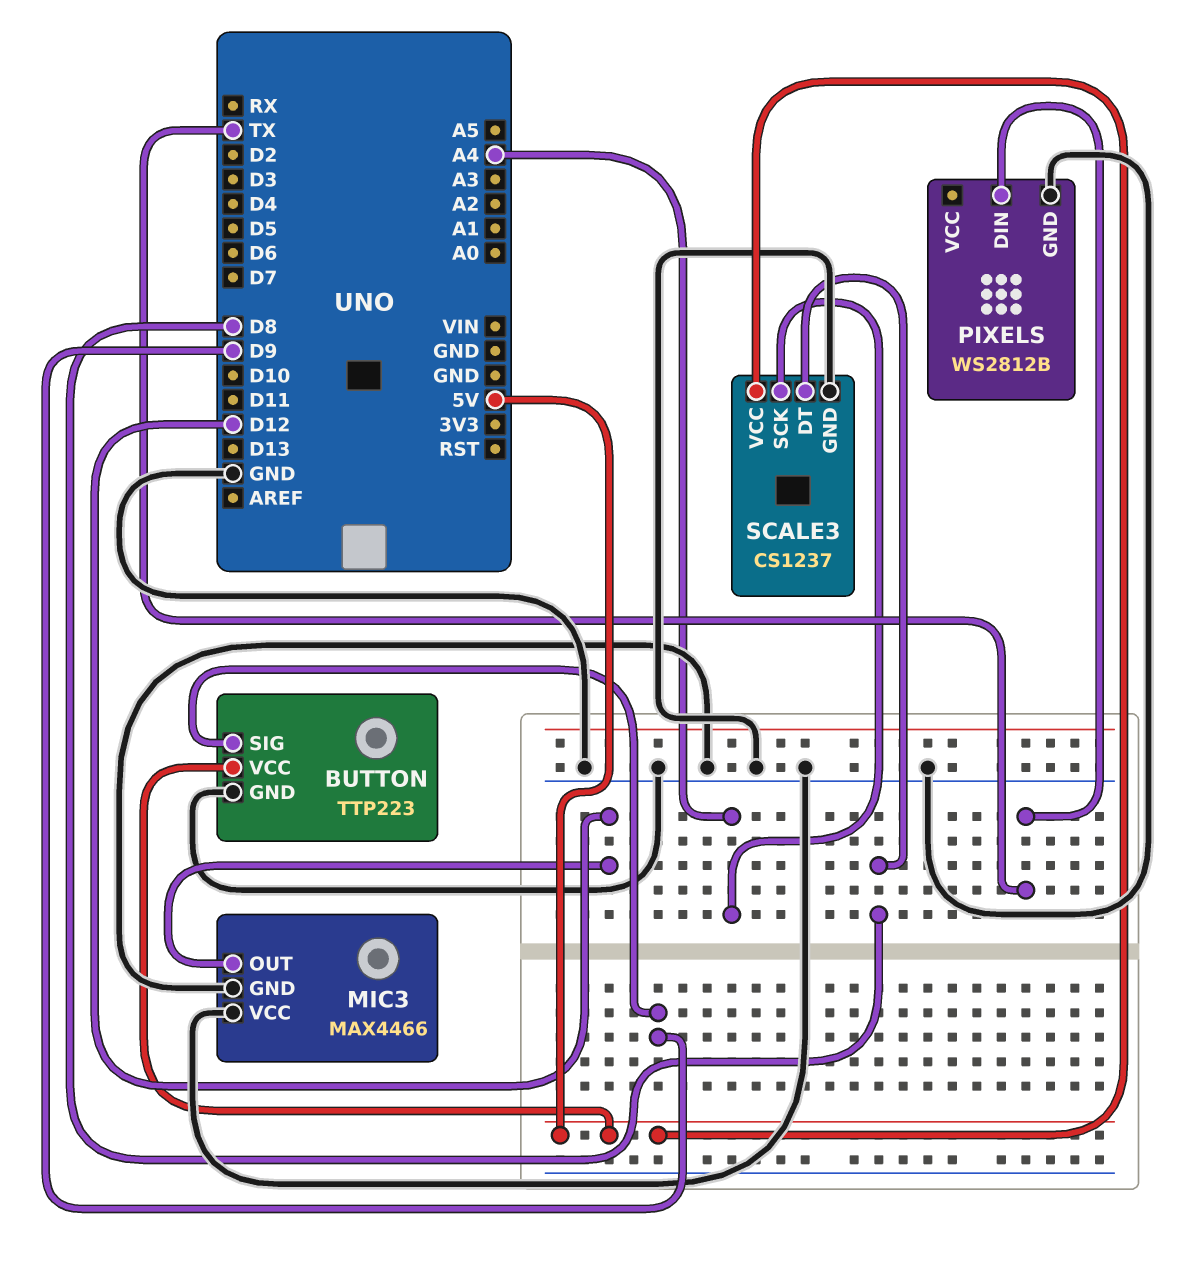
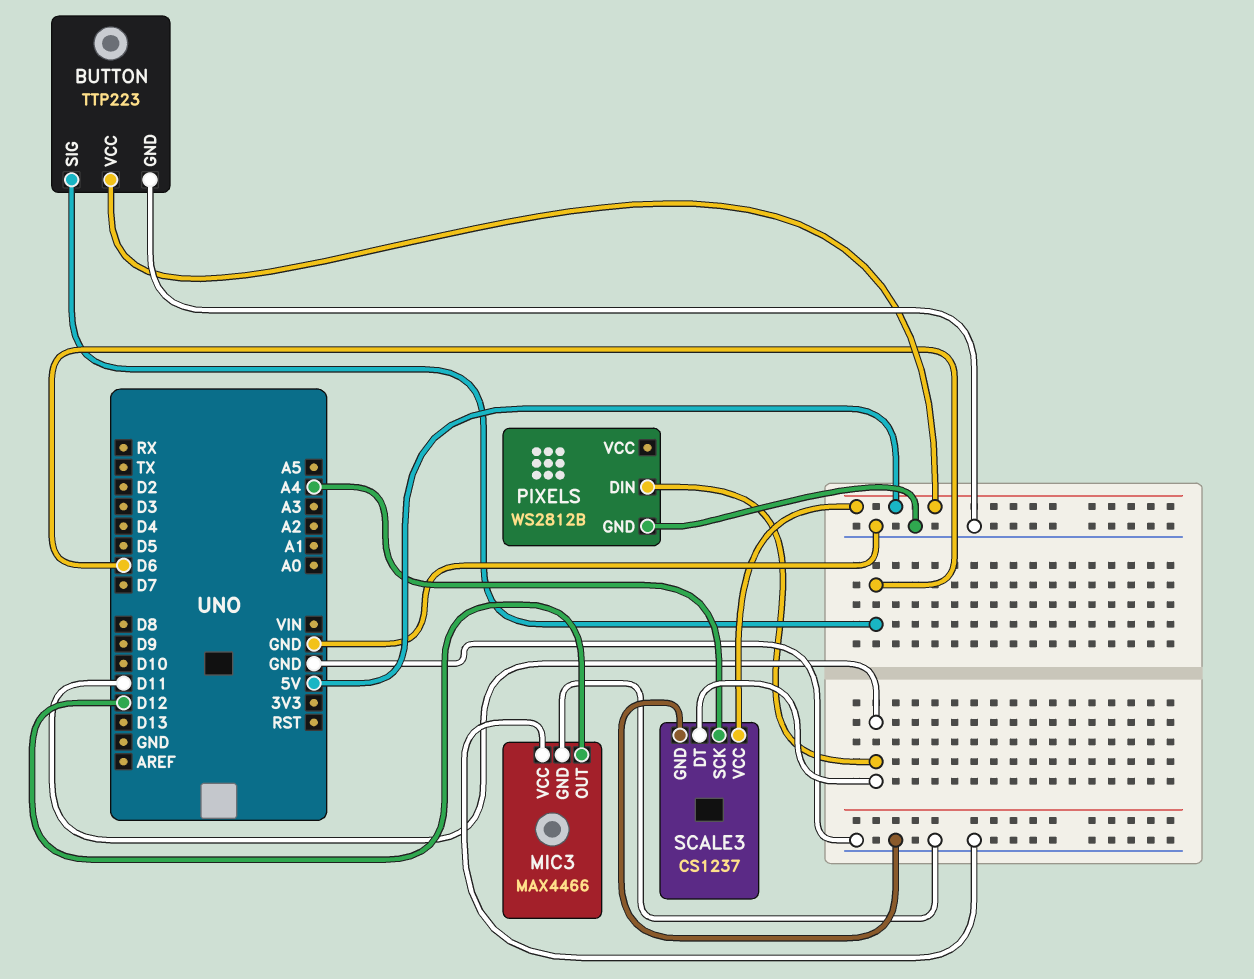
BUTTON pin SIG: D9 -> D6
PIXELS pin DIN: TX -> D11
SCALE3 pin DT: D8 -> D11

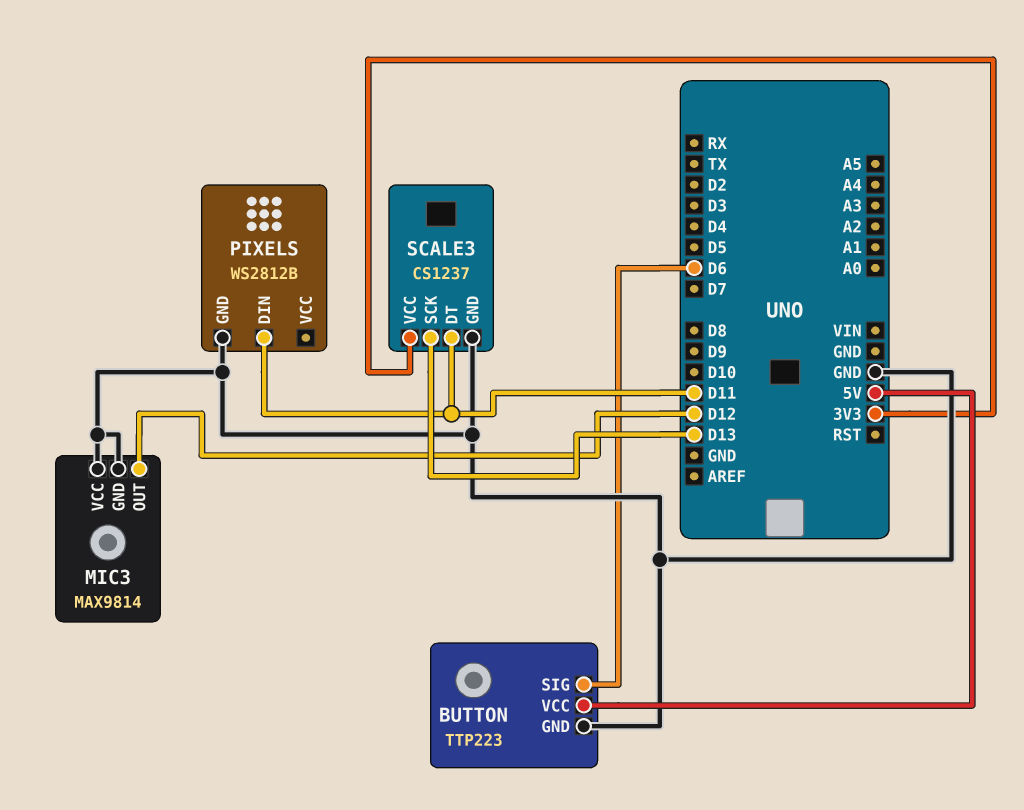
MIC3: MAX4466 -> MAX9814
SCALE3 pin SCK: A4 -> D13
SCALE3 pin VCC: 5V -> 3V3

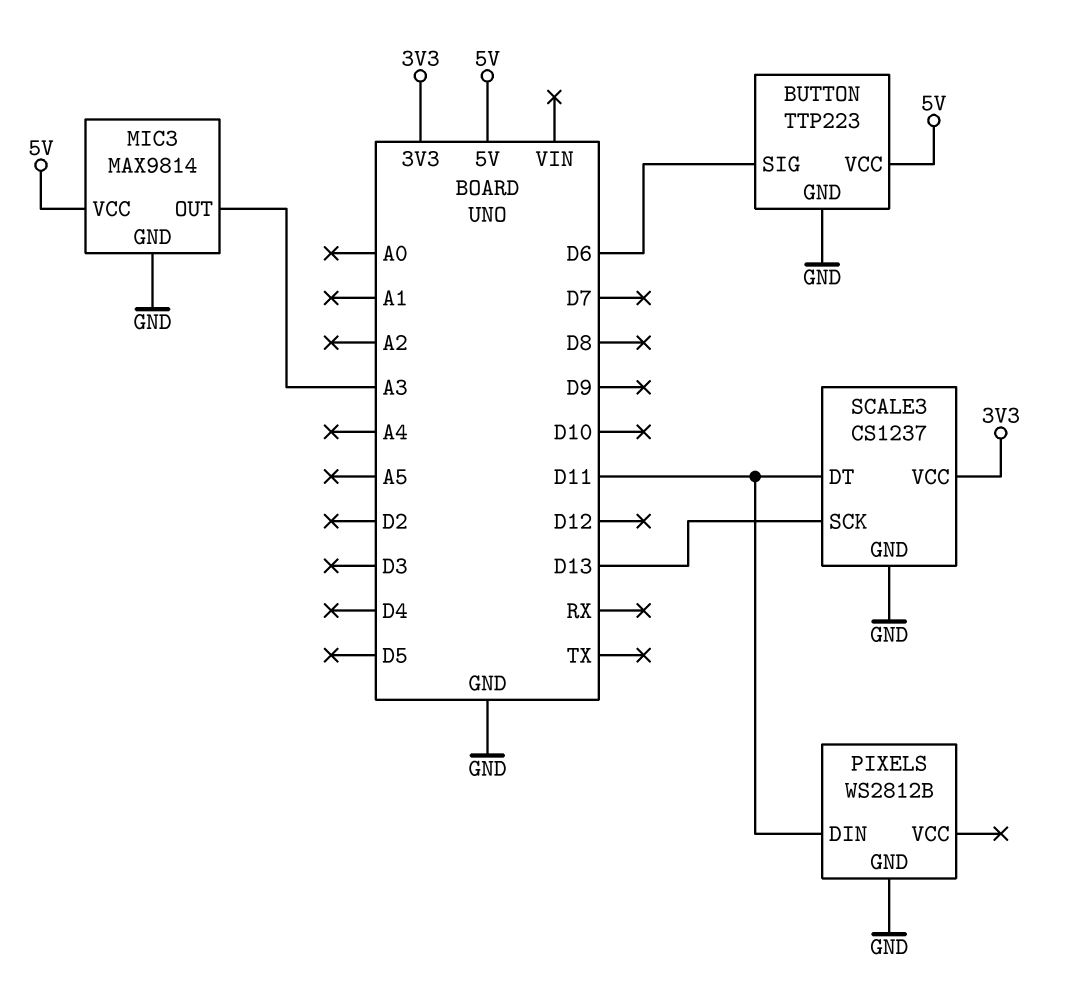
MIC3 pin OUT: D12 -> A3
MIC3 pin VCC: GND -> 5V

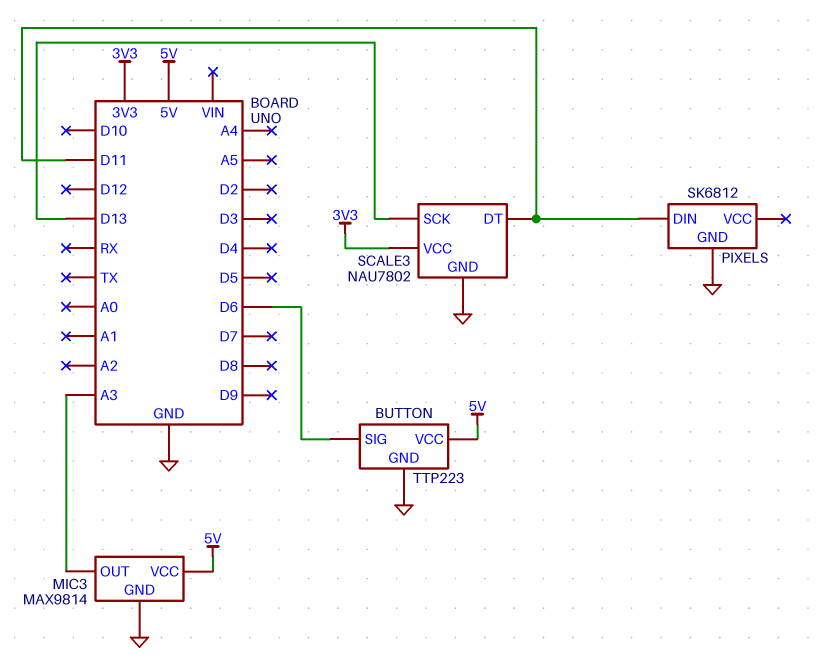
PIXELS: WS2812B -> SK6812
SCALE3: CS1237 -> NAU7802

